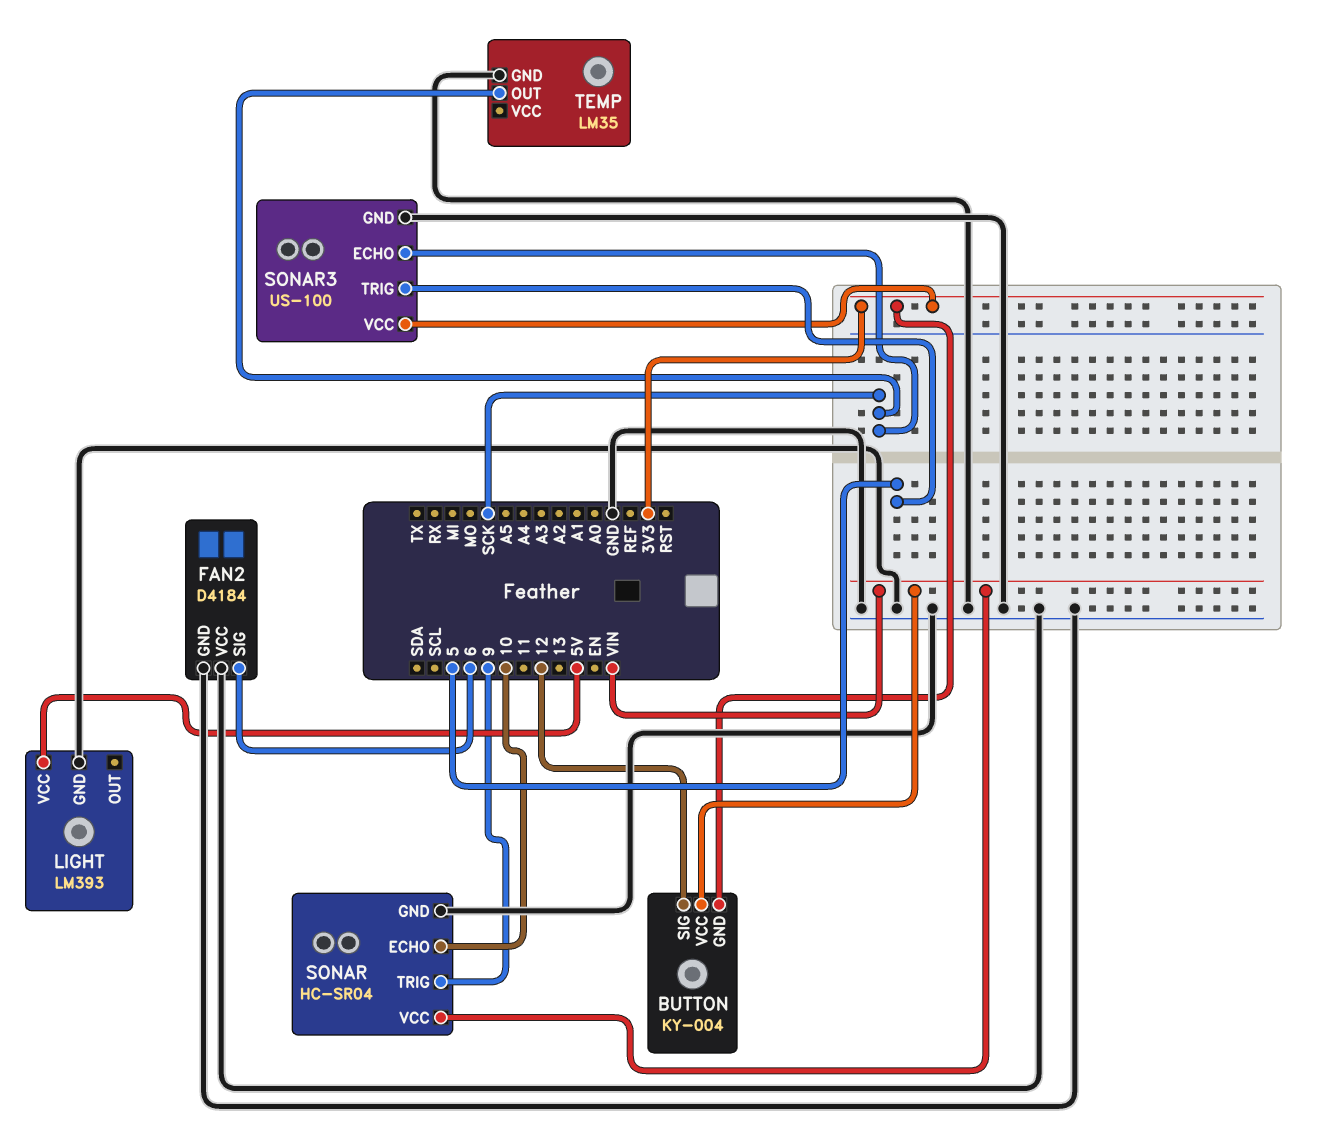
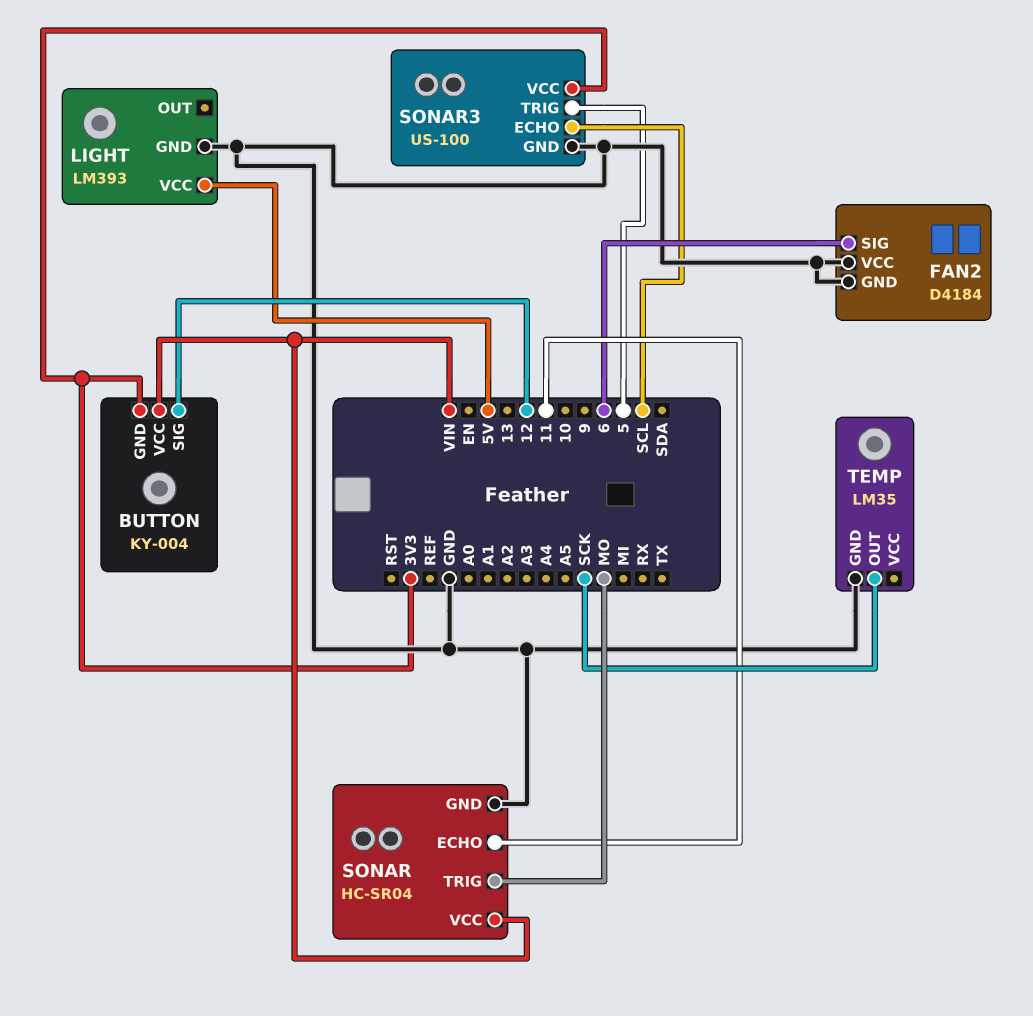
SONAR pin ECHO: 10 -> 11
SONAR pin TRIG: 9 -> MO
SONAR3 pin ECHO: SCK -> SCL

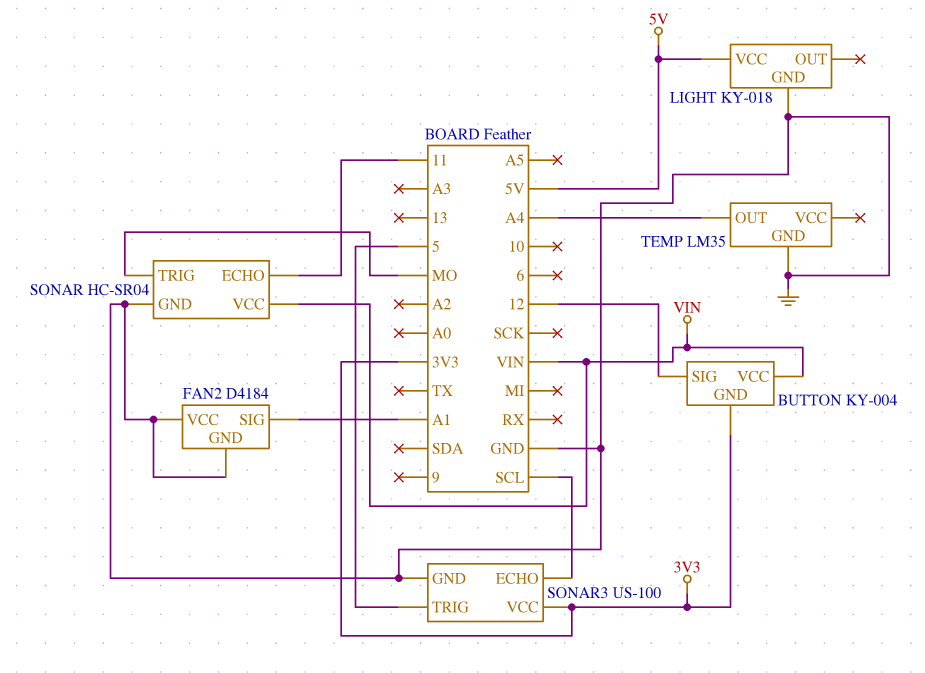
FAN2 pin SIG: 6 -> A1
LIGHT: LM393 -> KY-018
TEMP pin OUT: SCK -> A4

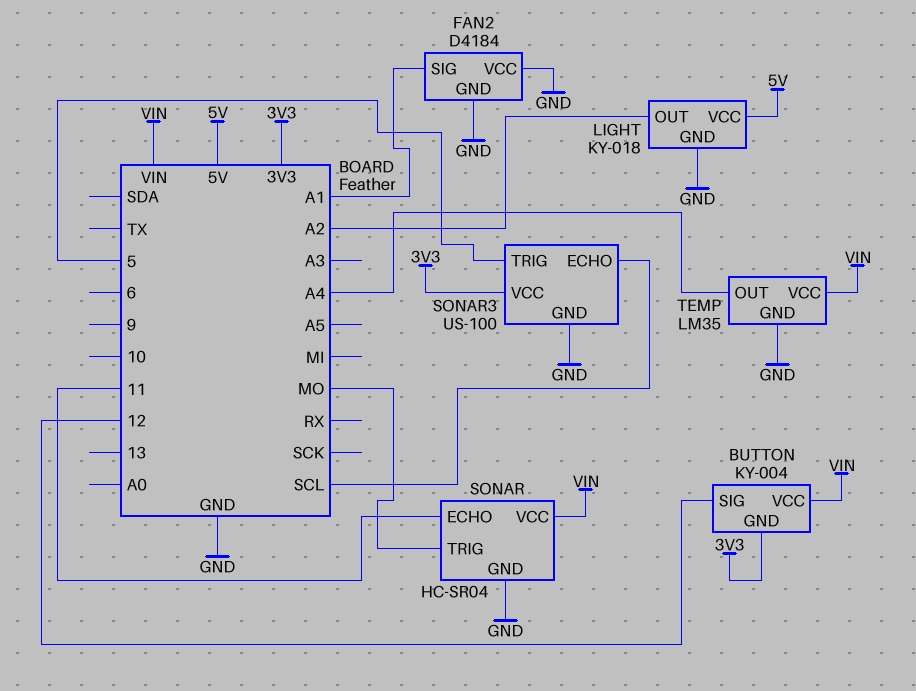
LIGHT pin OUT: none -> A2
TEMP pin VCC: none -> VIN

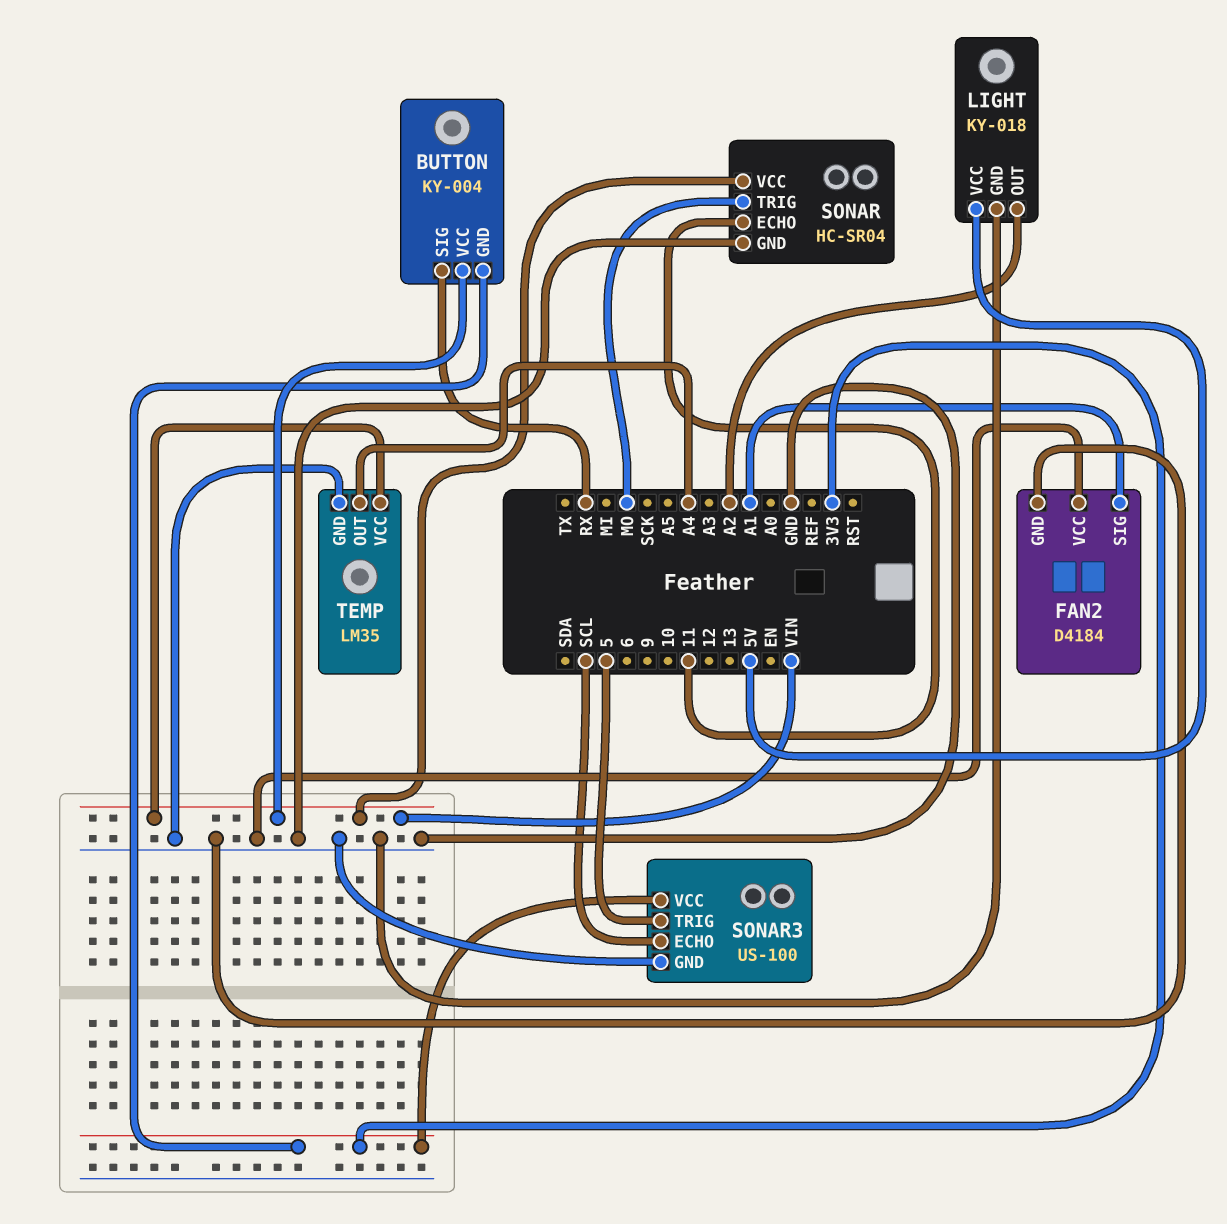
BUTTON pin SIG: 12 -> RX

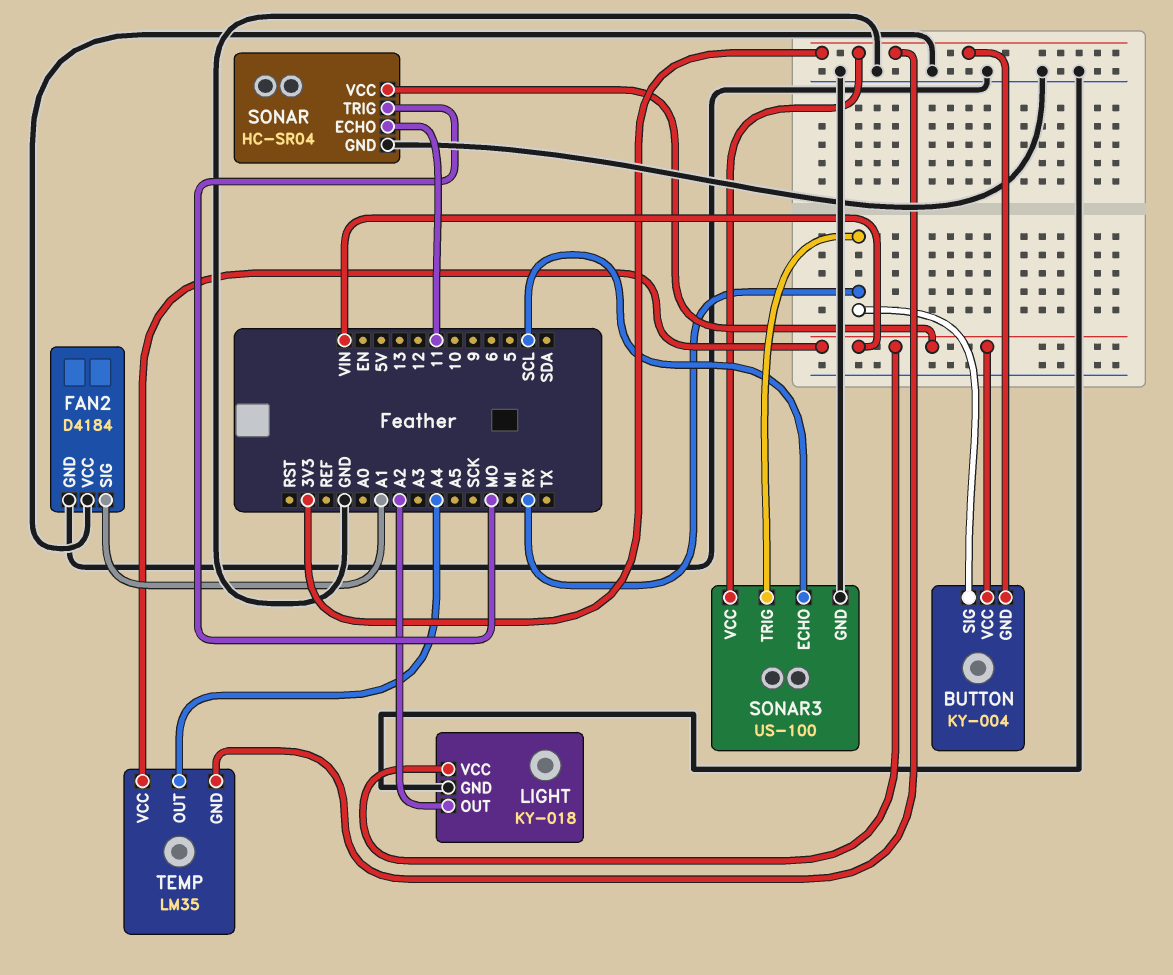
LIGHT pin VCC: 5V -> VIN
SONAR3 pin TRIG: 5 -> RX
TEMP pin GND: GND -> 3V3

